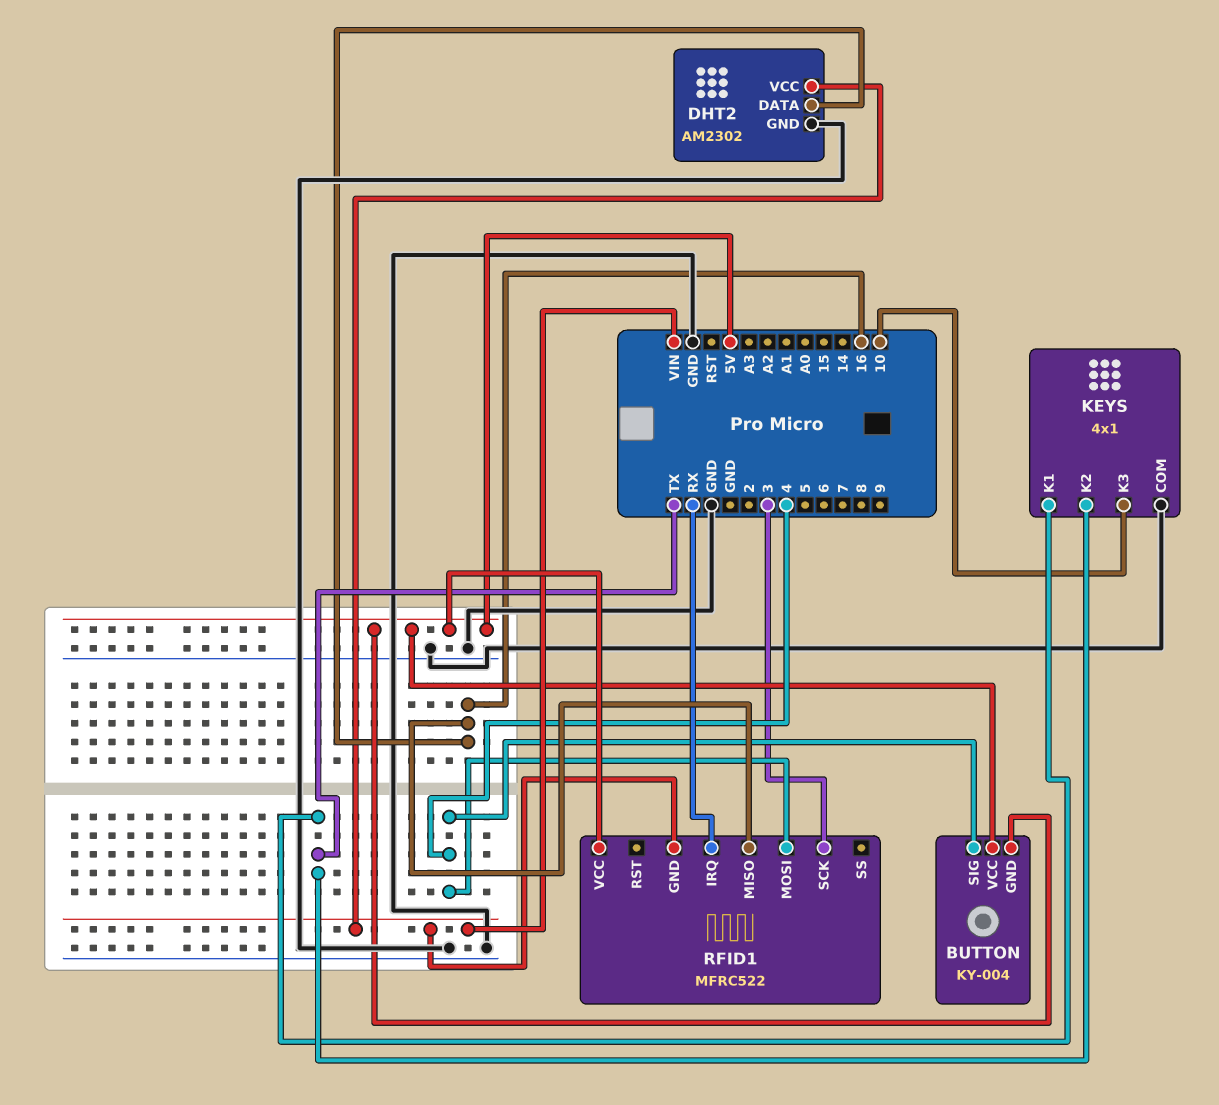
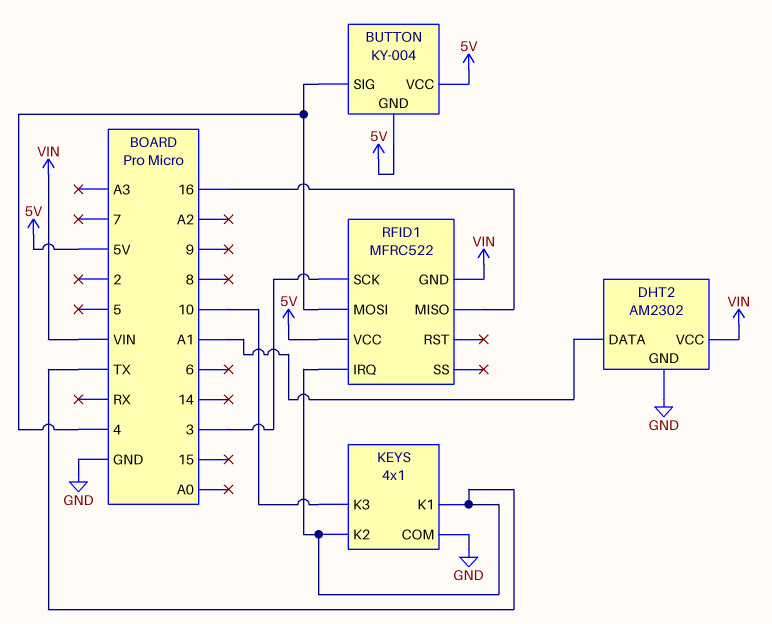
DHT2 pin DATA: 16 -> A1
RFID1 pin IRQ: RX -> TX

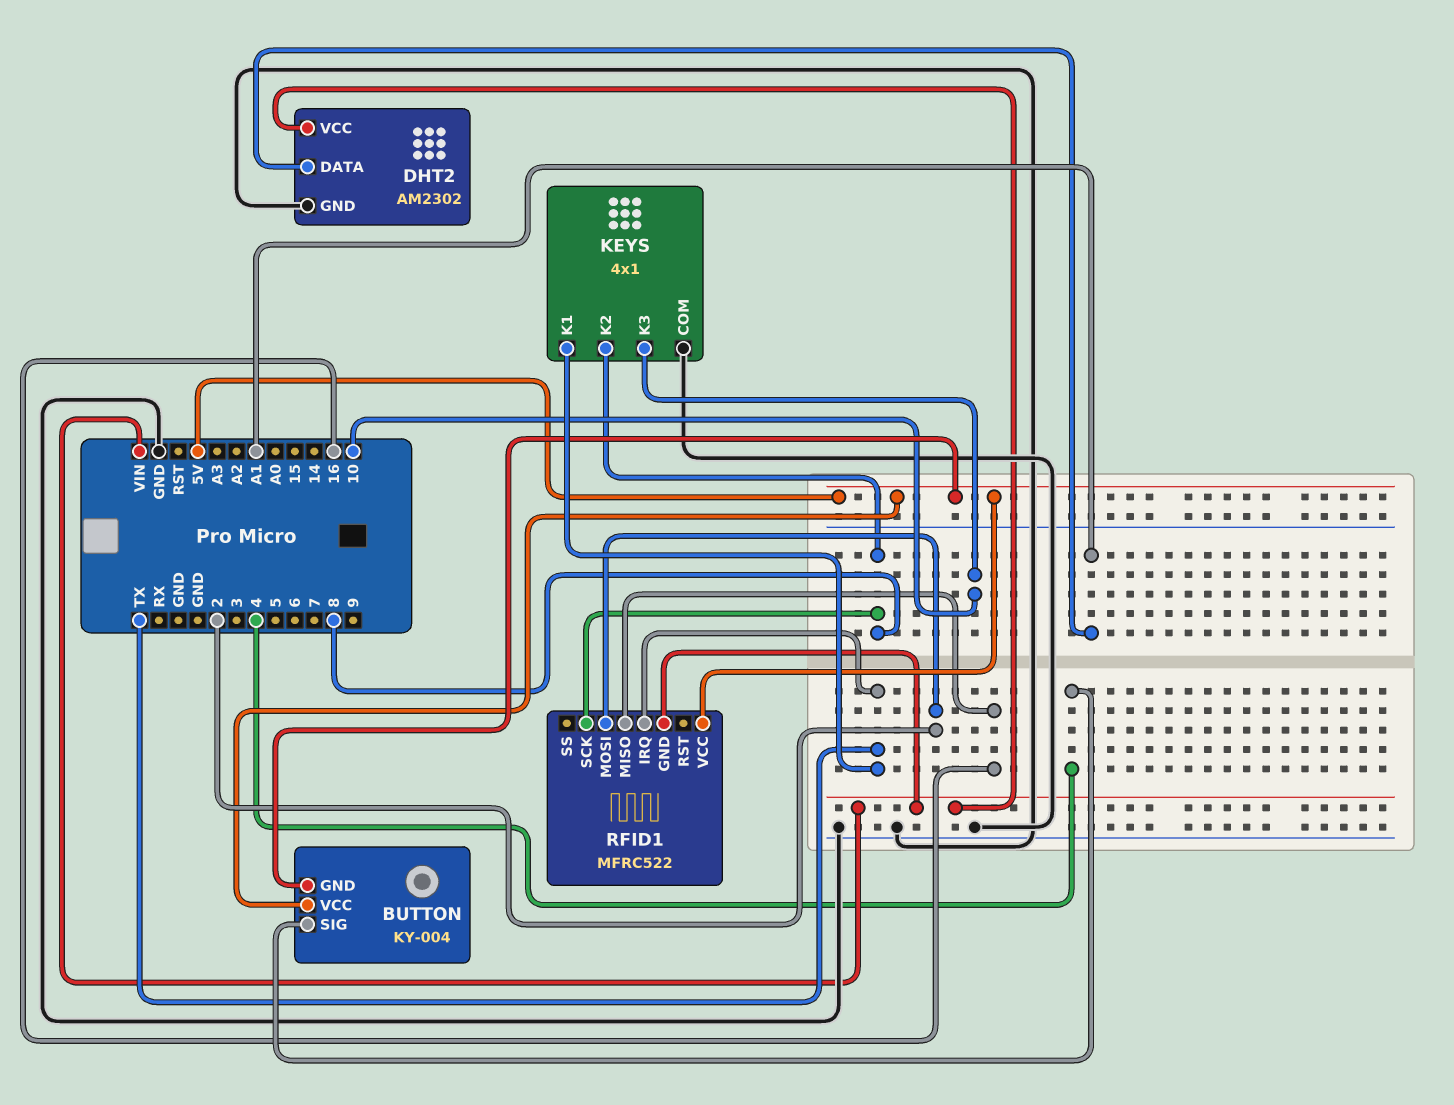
KEYS pin K2: TX -> 8
RFID1 pin MOSI: 4 -> 2
RFID1 pin SCK: 3 -> 8

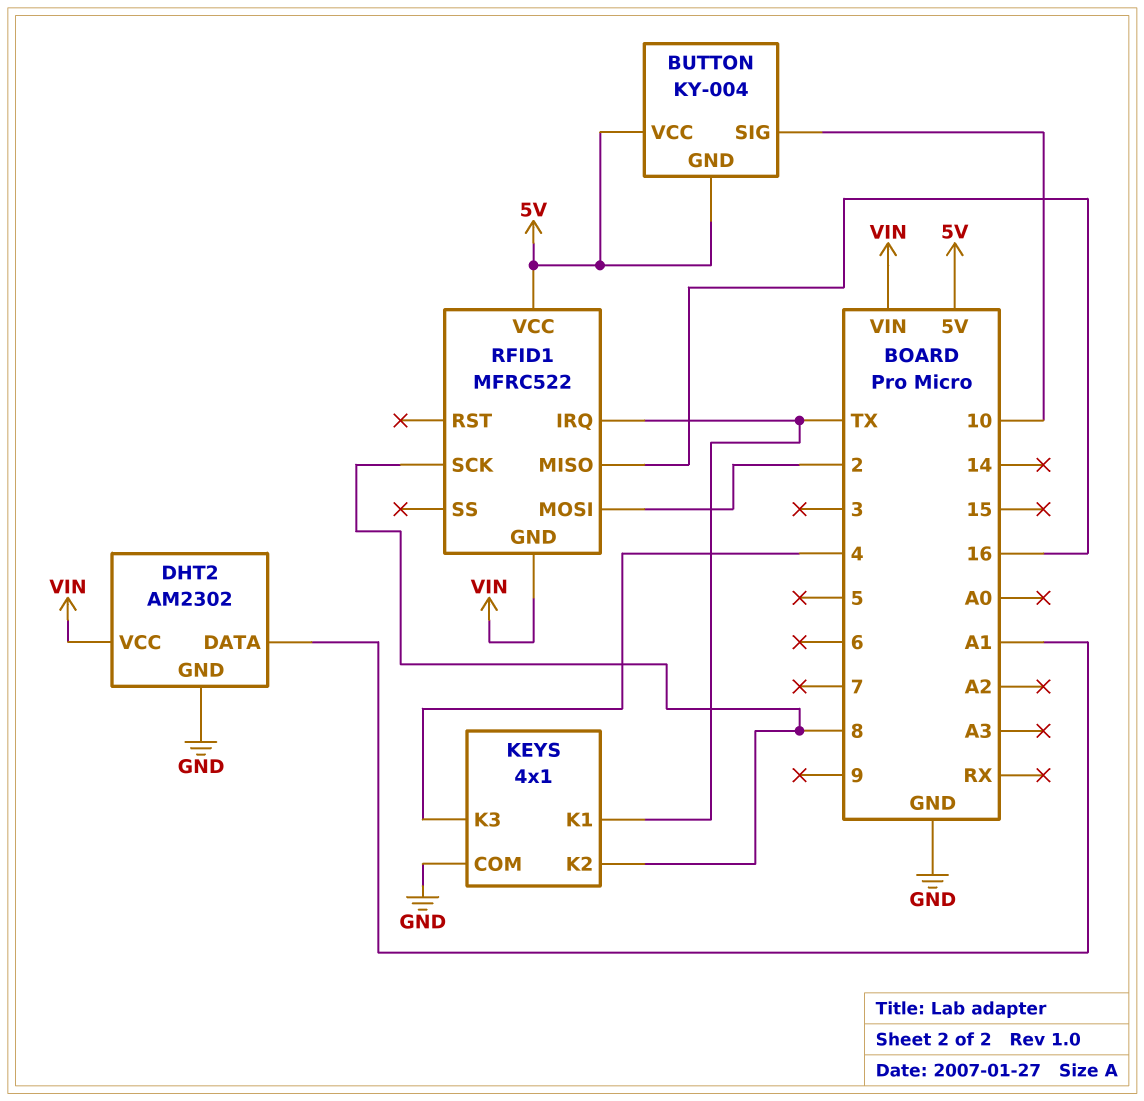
BUTTON pin SIG: 4 -> 10
KEYS pin K3: 10 -> 4

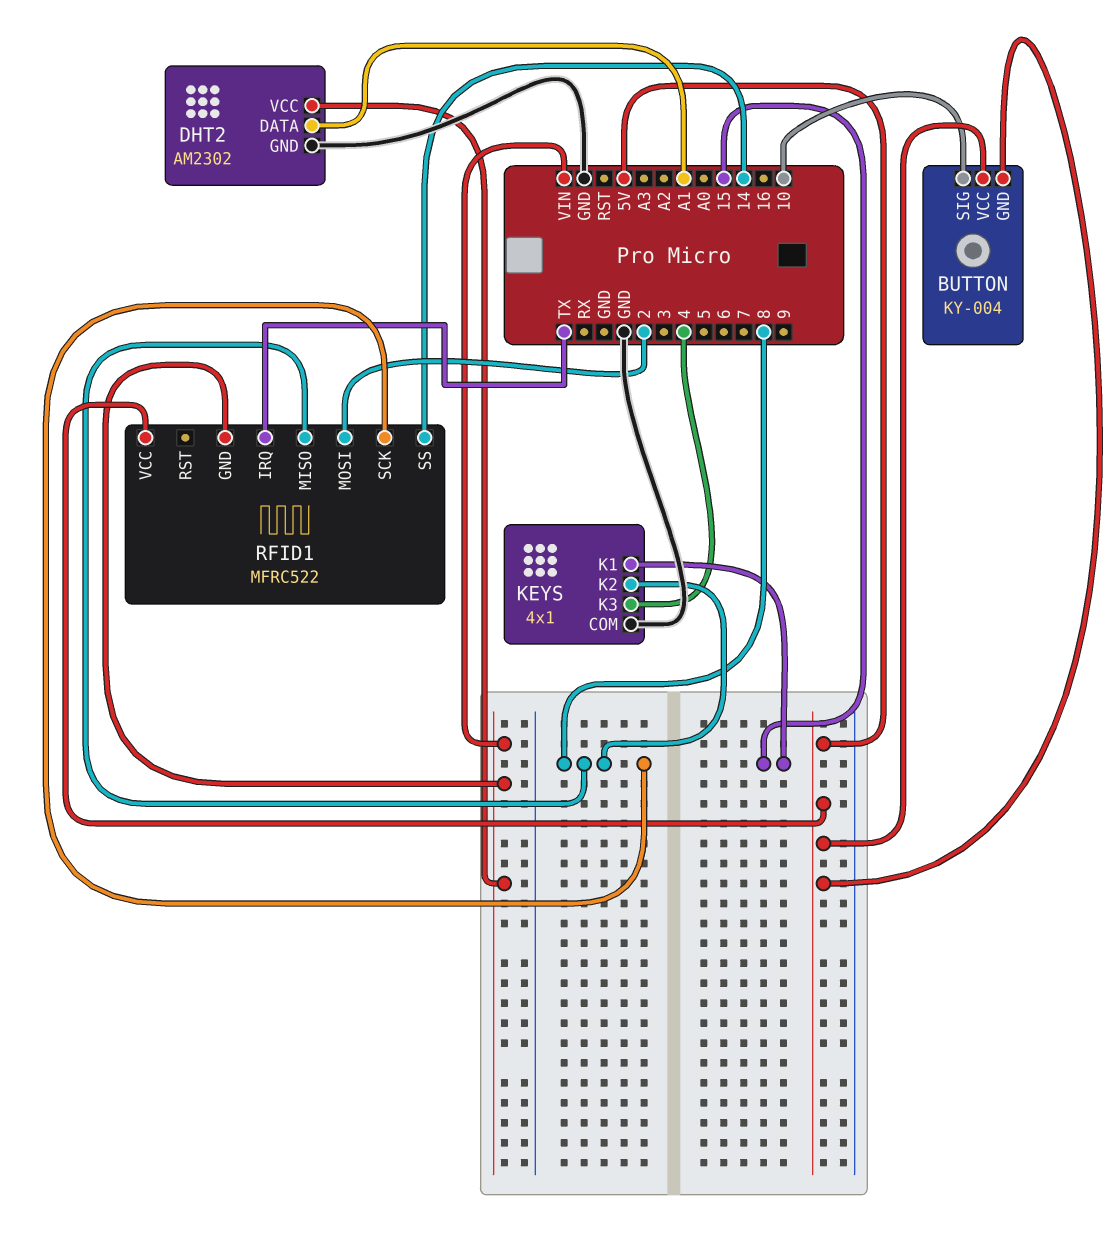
KEYS pin K1: TX -> 15
RFID1 pin MISO: 16 -> 8
RFID1 pin SS: none -> 14

